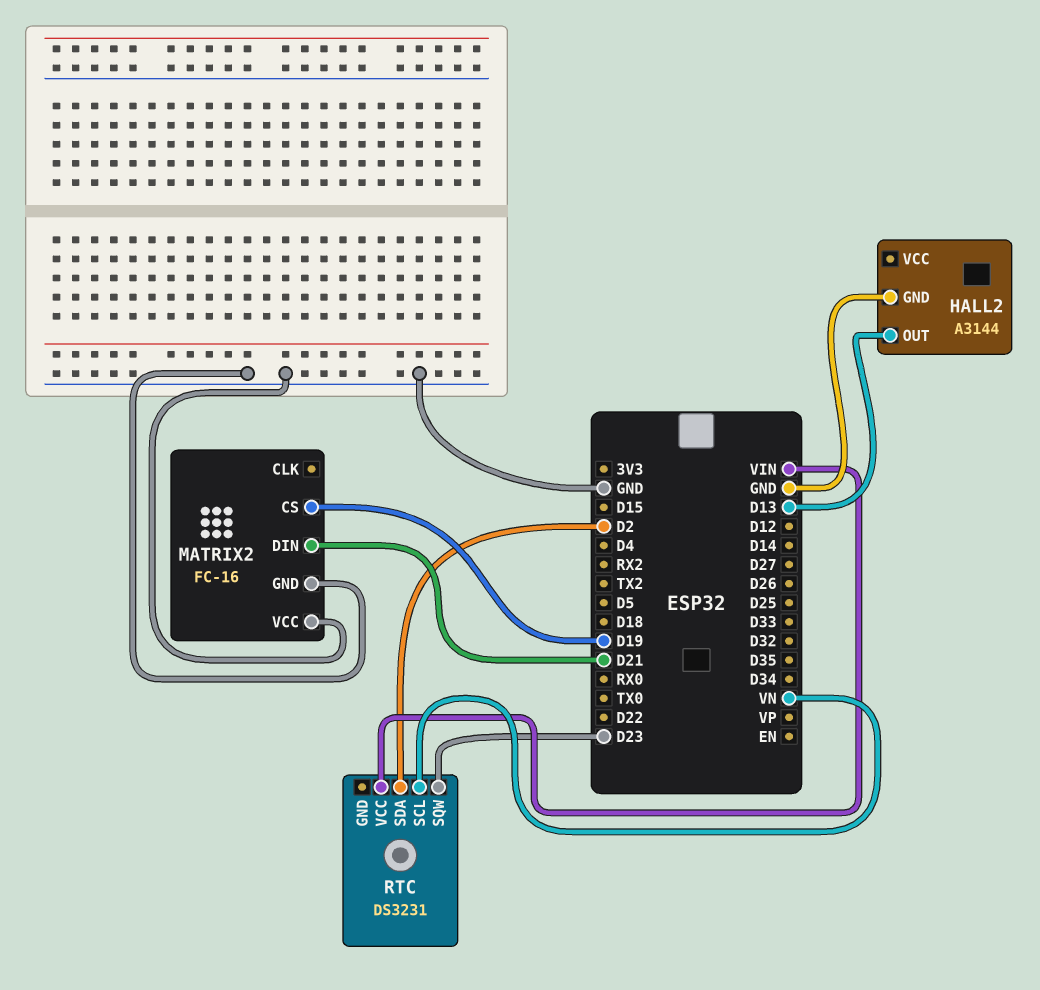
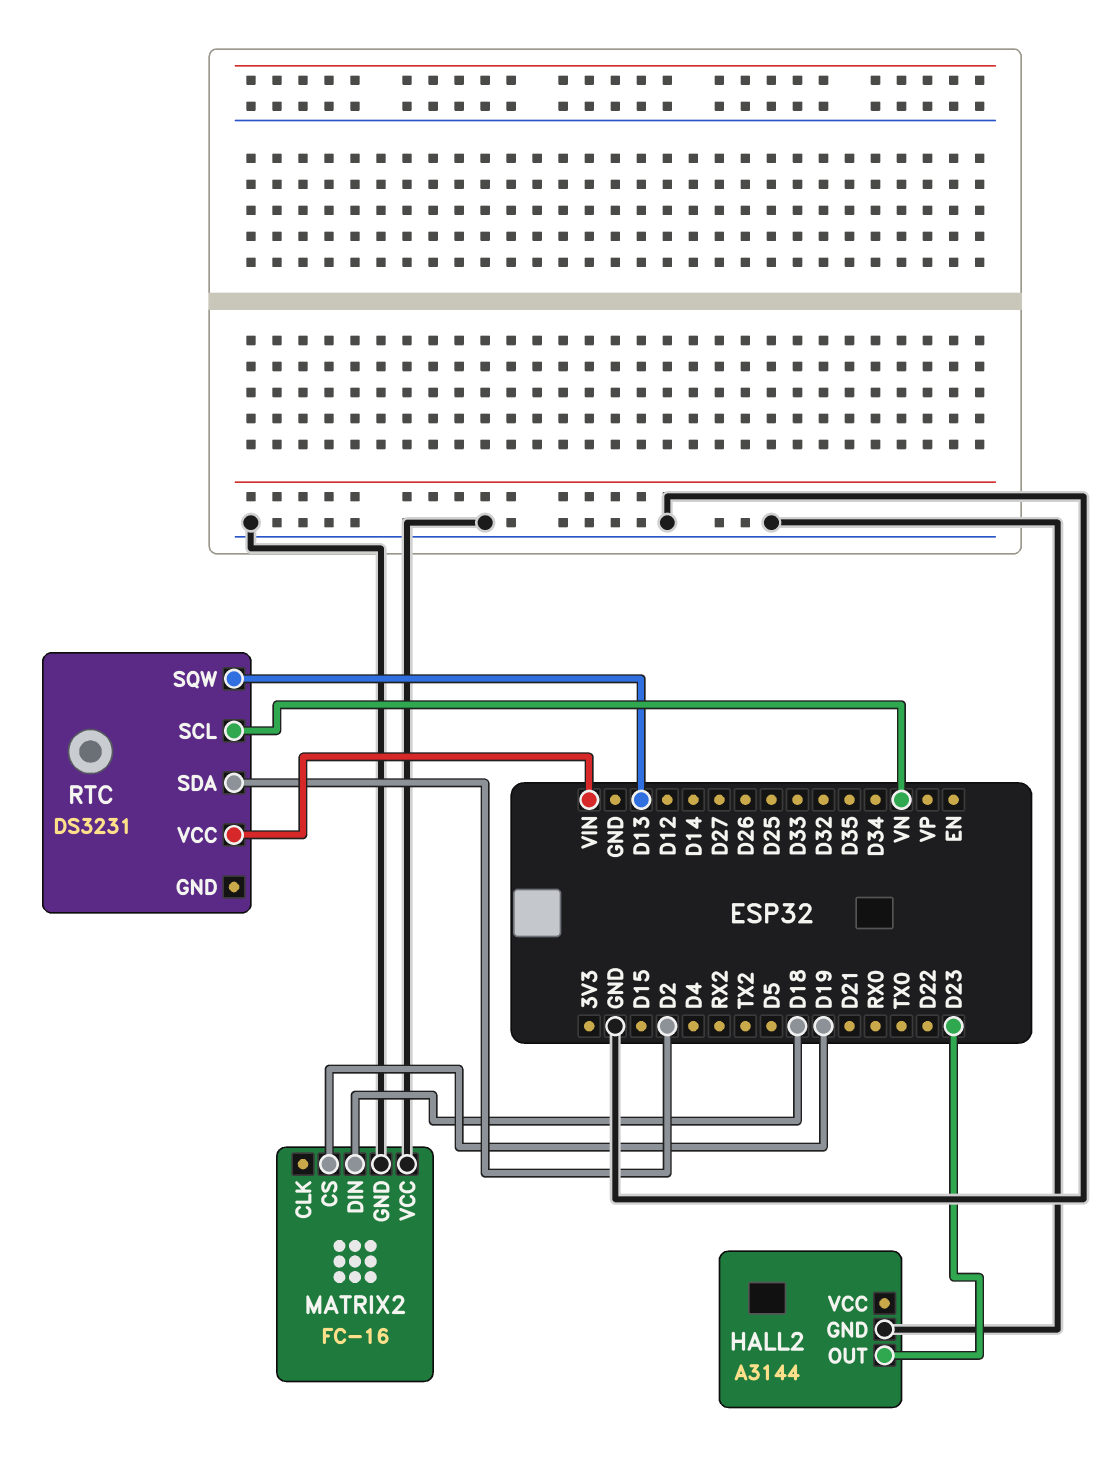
HALL2 pin OUT: D13 -> D23
MATRIX2 pin DIN: D21 -> D18
RTC pin SQW: D23 -> D13

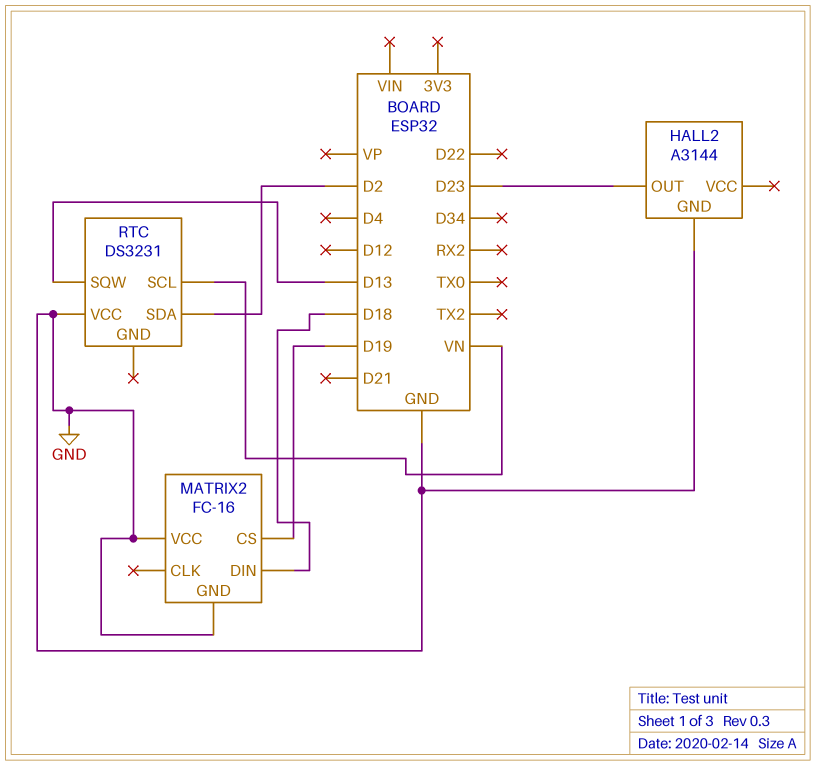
RTC pin VCC: VIN -> GND

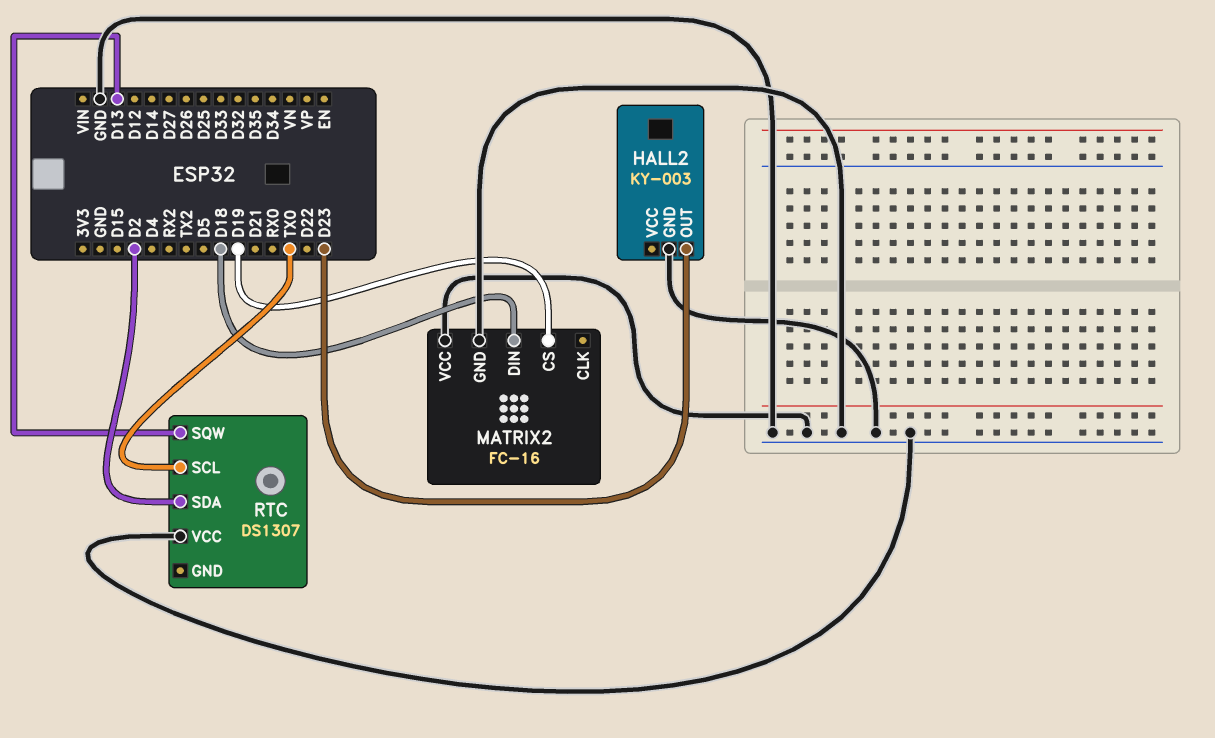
HALL2: A3144 -> KY-003
RTC: DS3231 -> DS1307
RTC pin SCL: VN -> TX0

